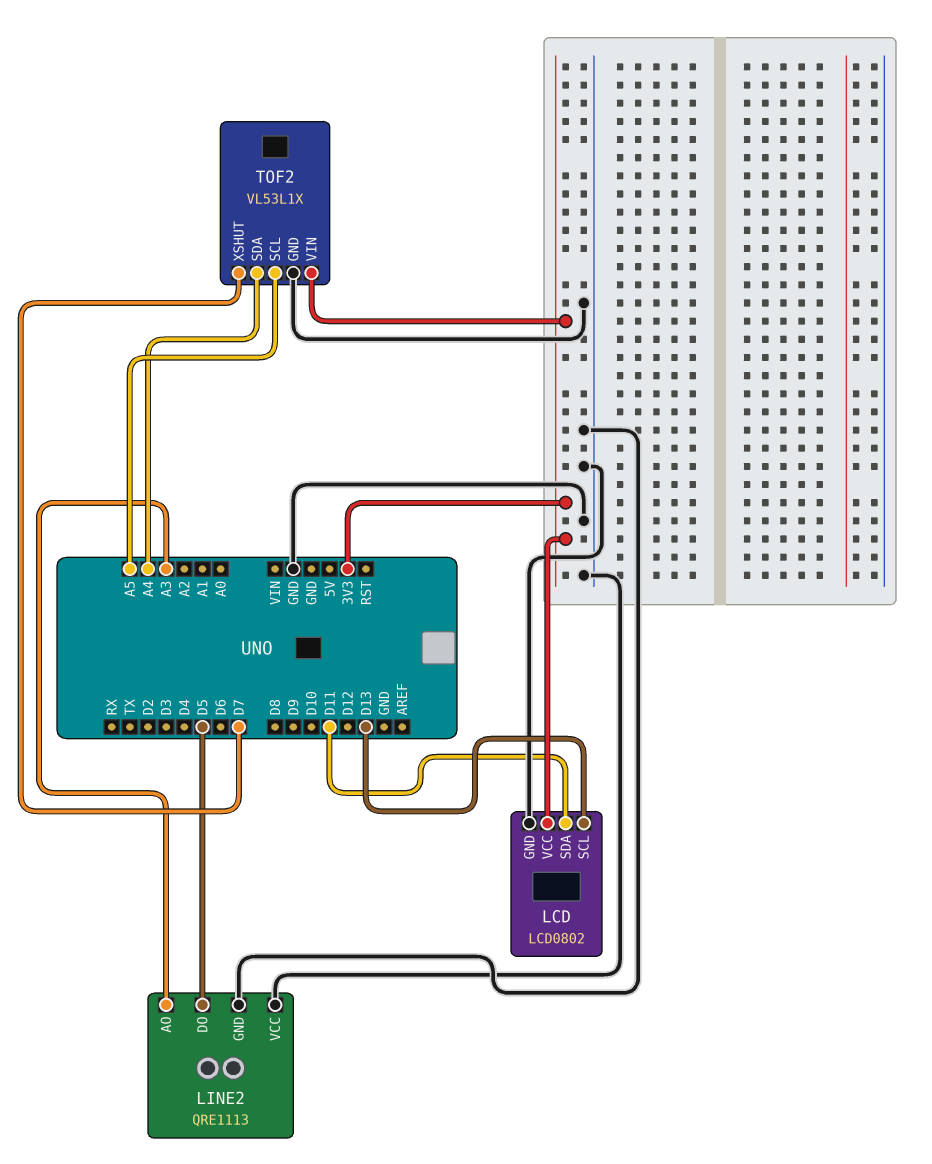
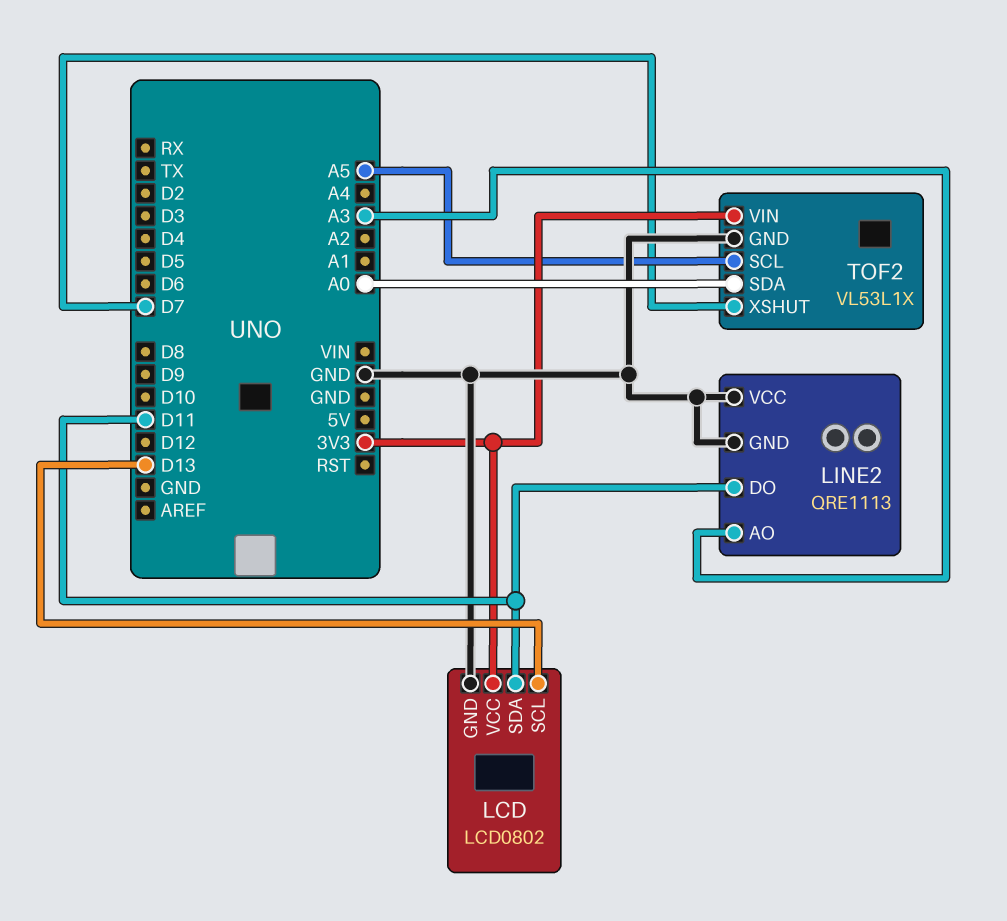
LINE2 pin DO: D5 -> D11
TOF2 pin SDA: A4 -> A0

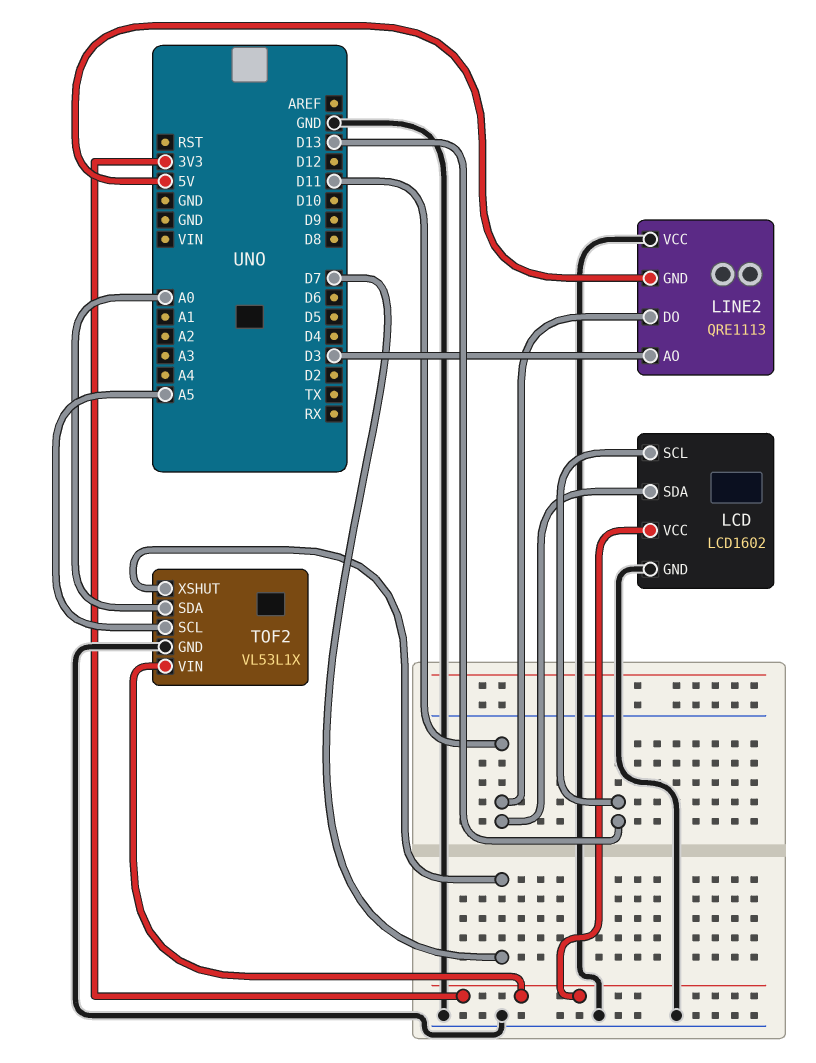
LCD: LCD0802 -> LCD1602
LINE2 pin AO: A3 -> D3
LINE2 pin GND: GND -> 5V

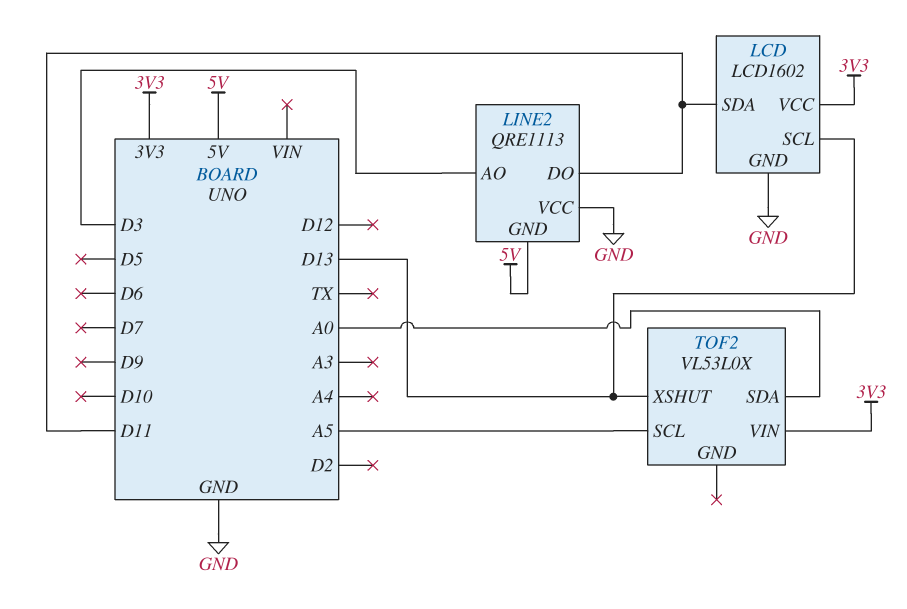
TOF2: VL53L1X -> VL53L0X
TOF2 pin GND: GND -> none
TOF2 pin XSHUT: D7 -> D13

